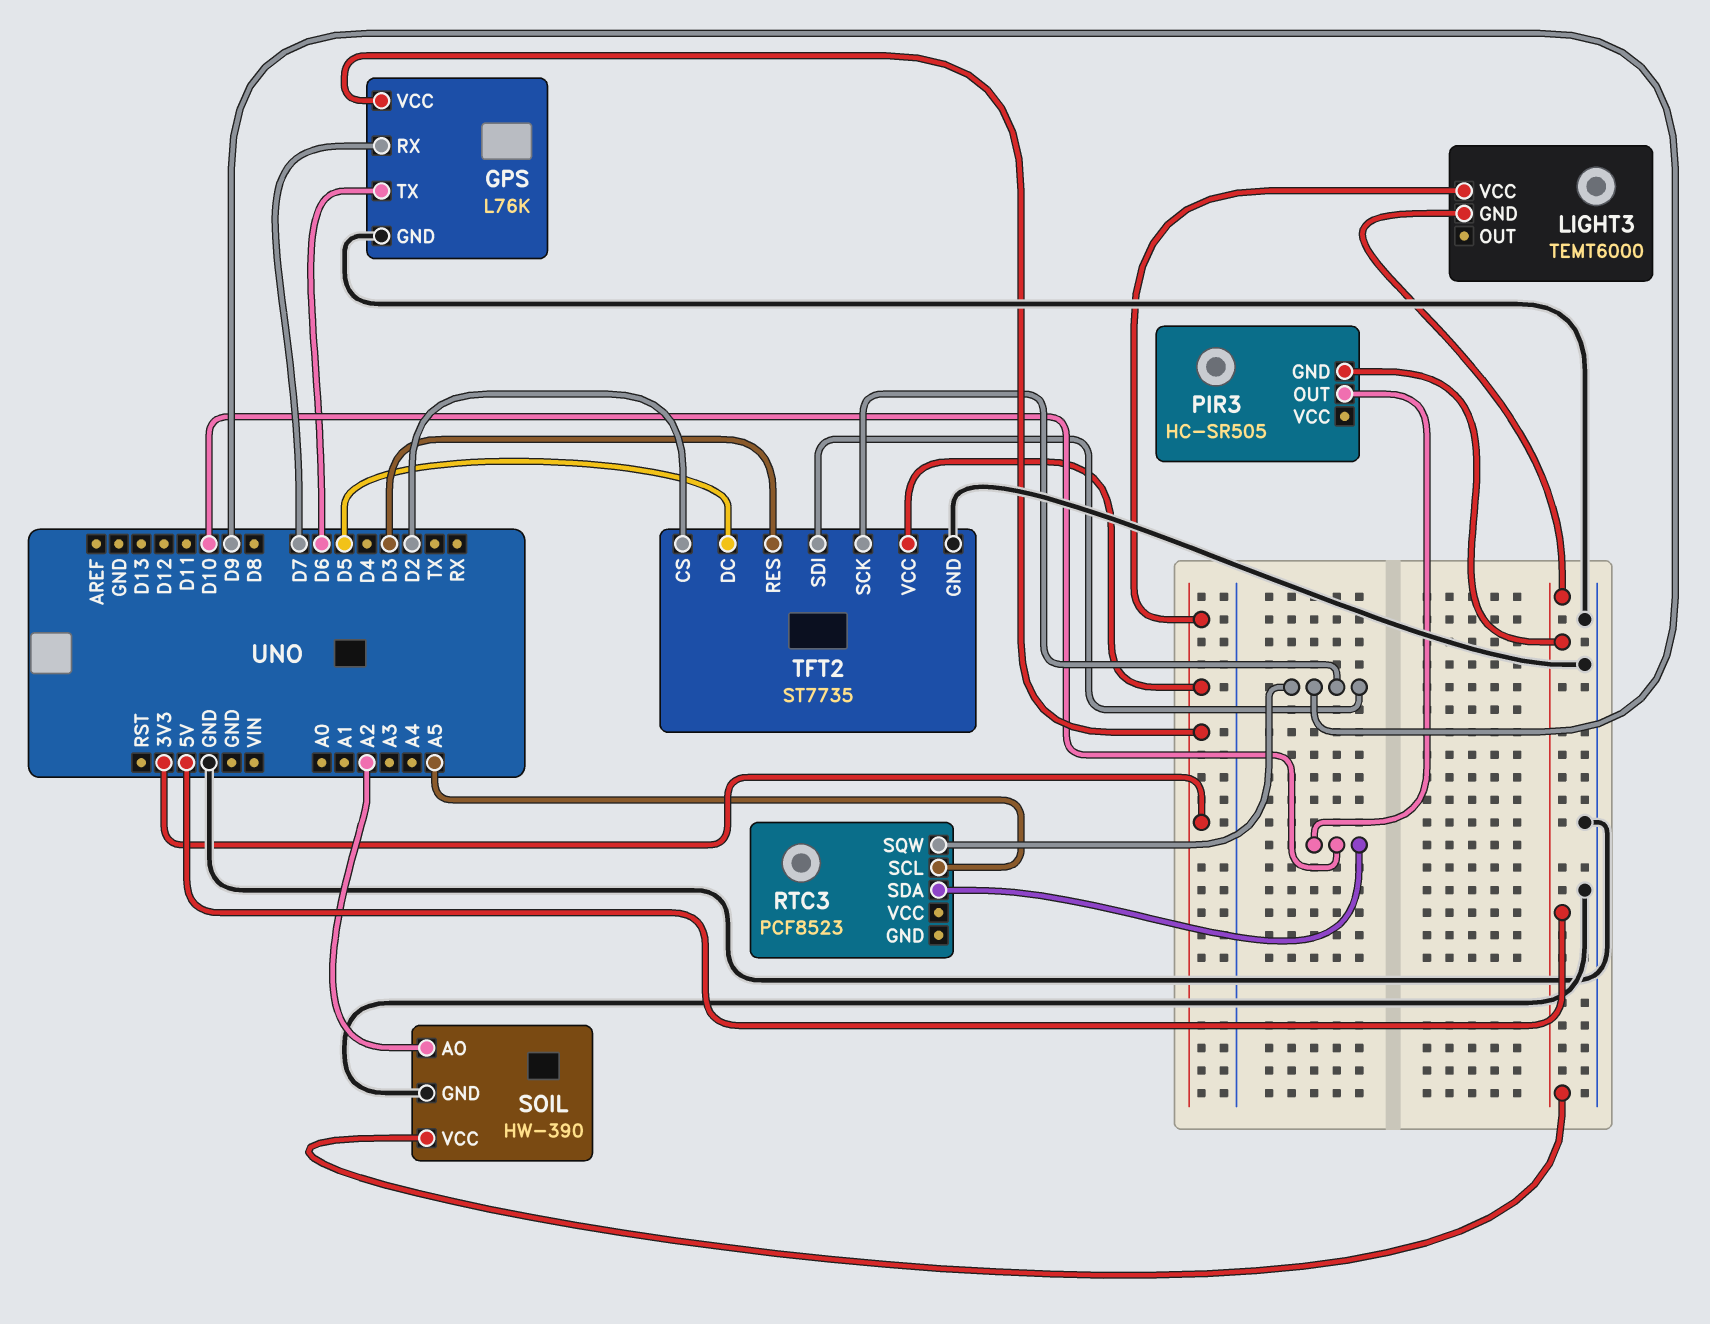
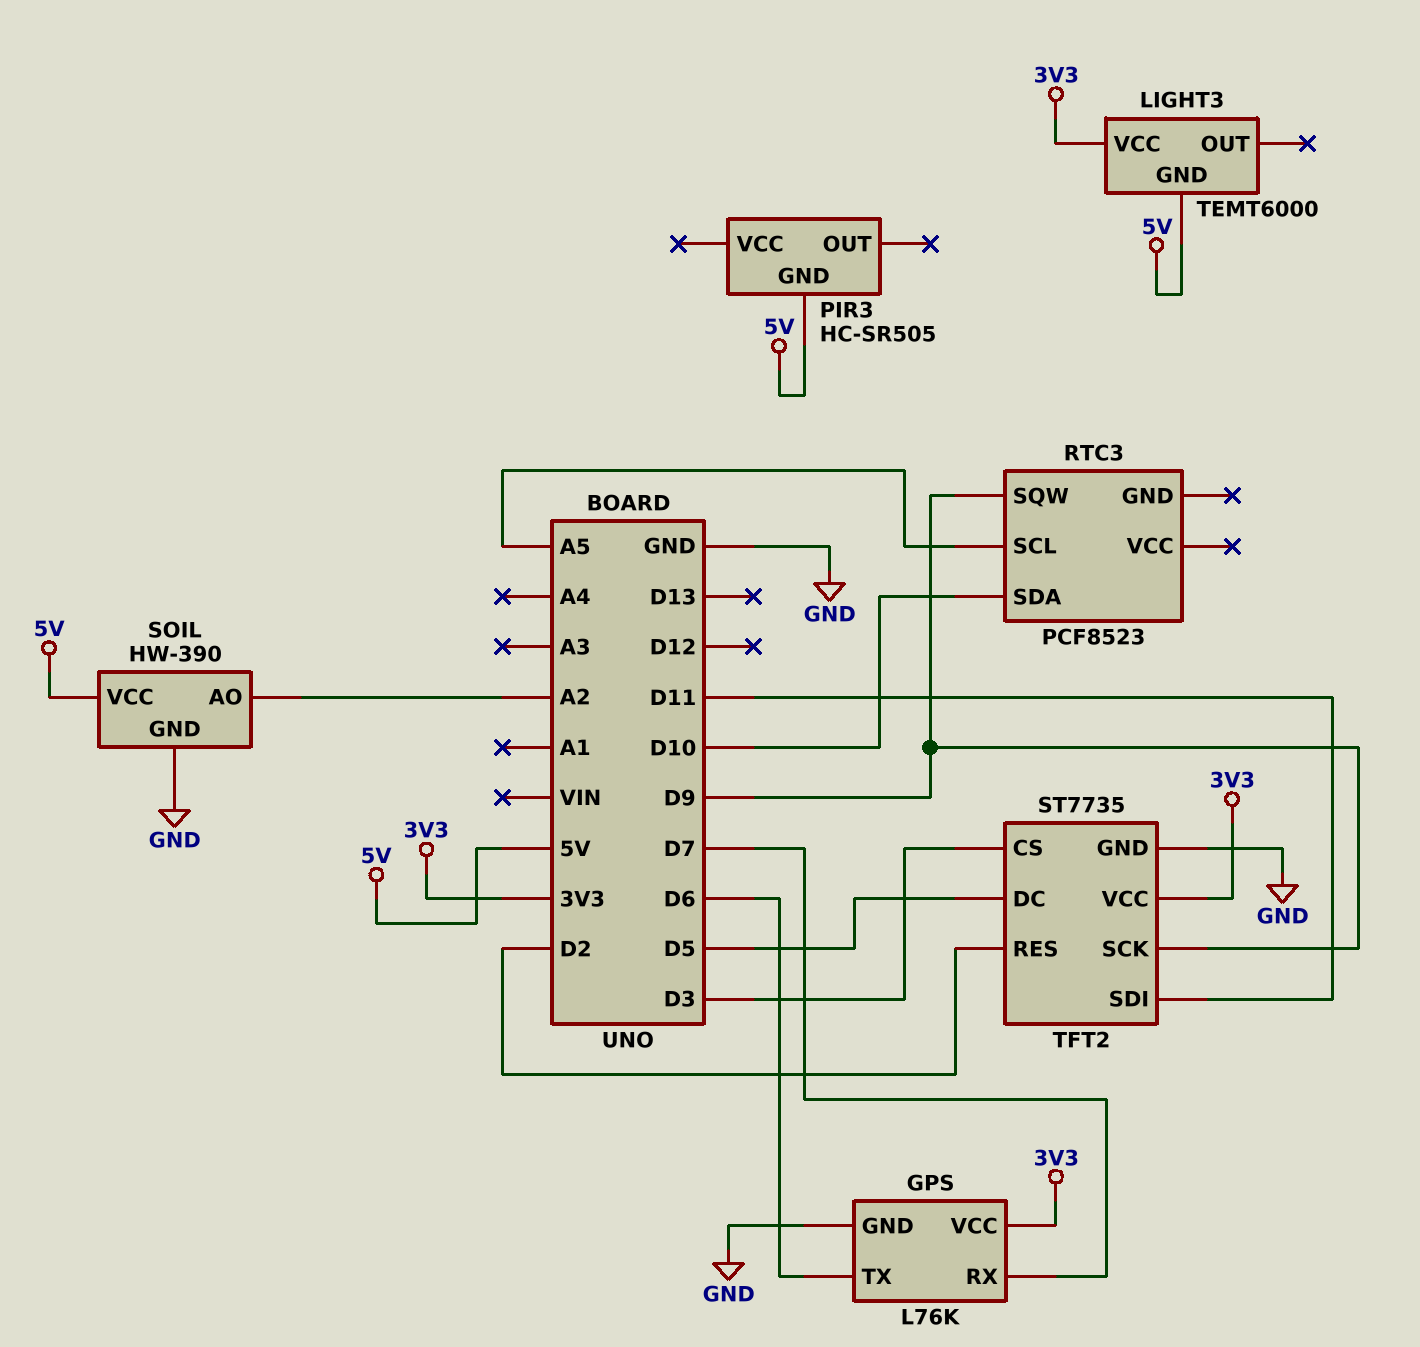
PIR3 pin OUT: D10 -> none
TFT2 pin CS: D2 -> D3
TFT2 pin RES: D3 -> D2
TFT2 pin SDI: D9 -> D11

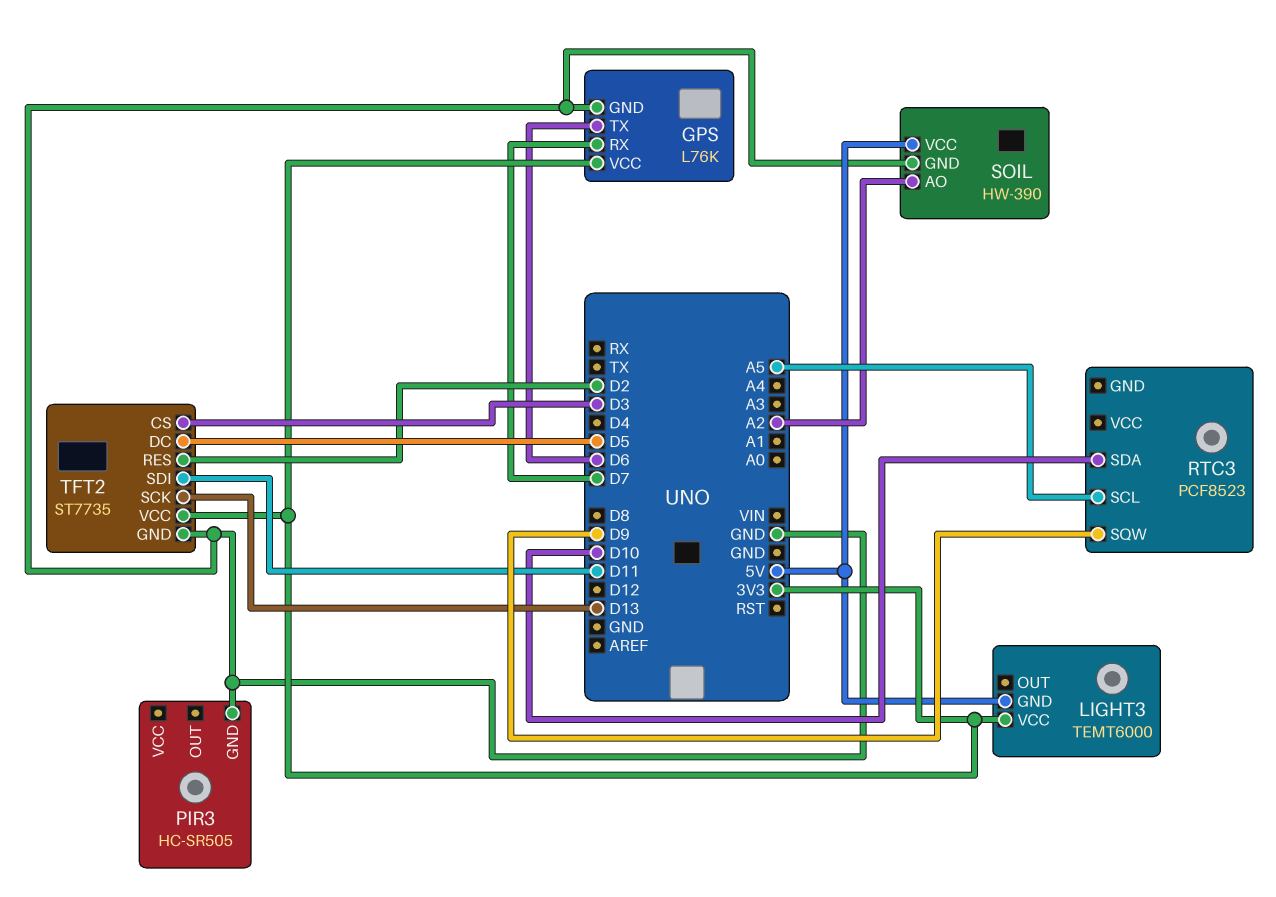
PIR3 pin GND: 5V -> GND
TFT2 pin SCK: D9 -> D13

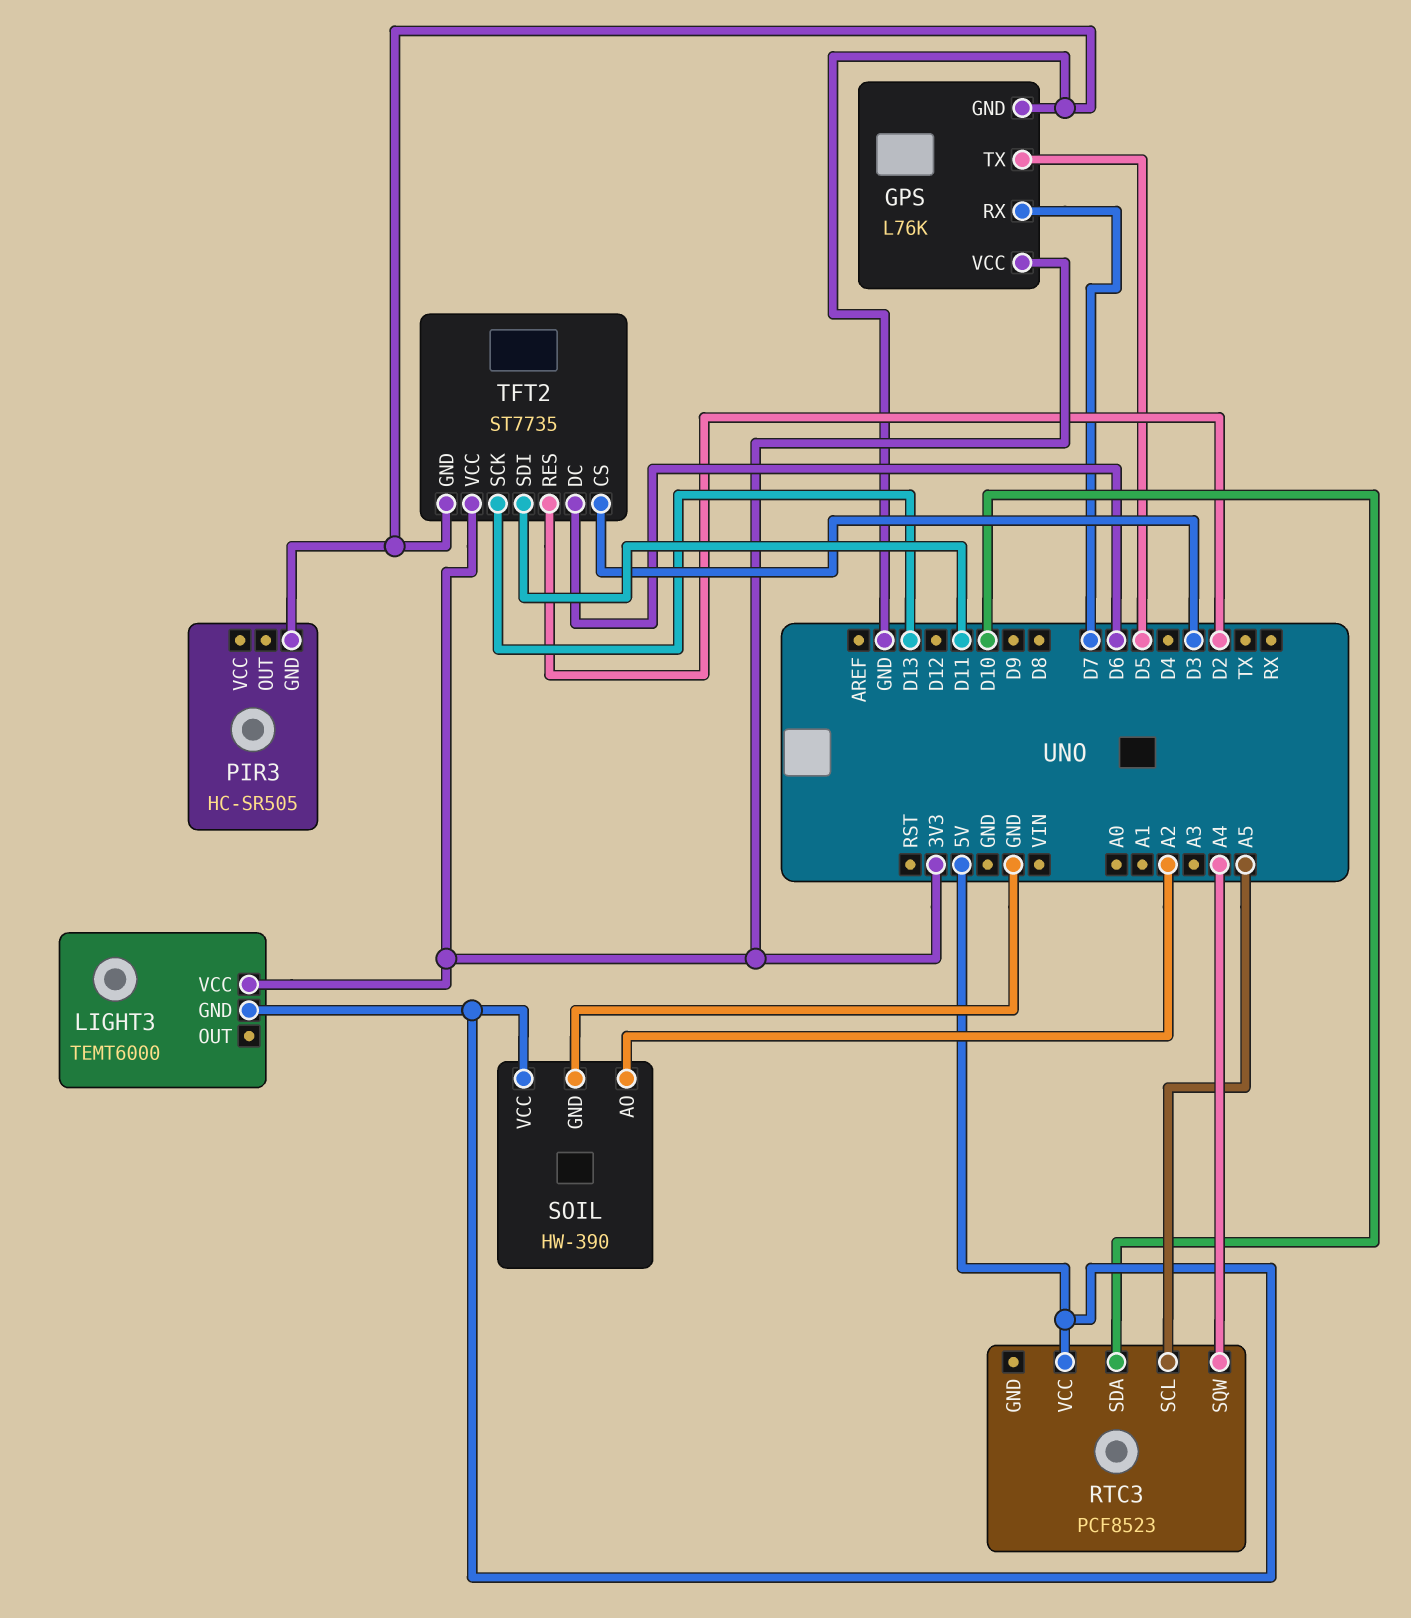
GPS pin TX: D6 -> D5
RTC3 pin SQW: D9 -> A4
RTC3 pin VCC: none -> 5V
TFT2 pin DC: D5 -> D6

